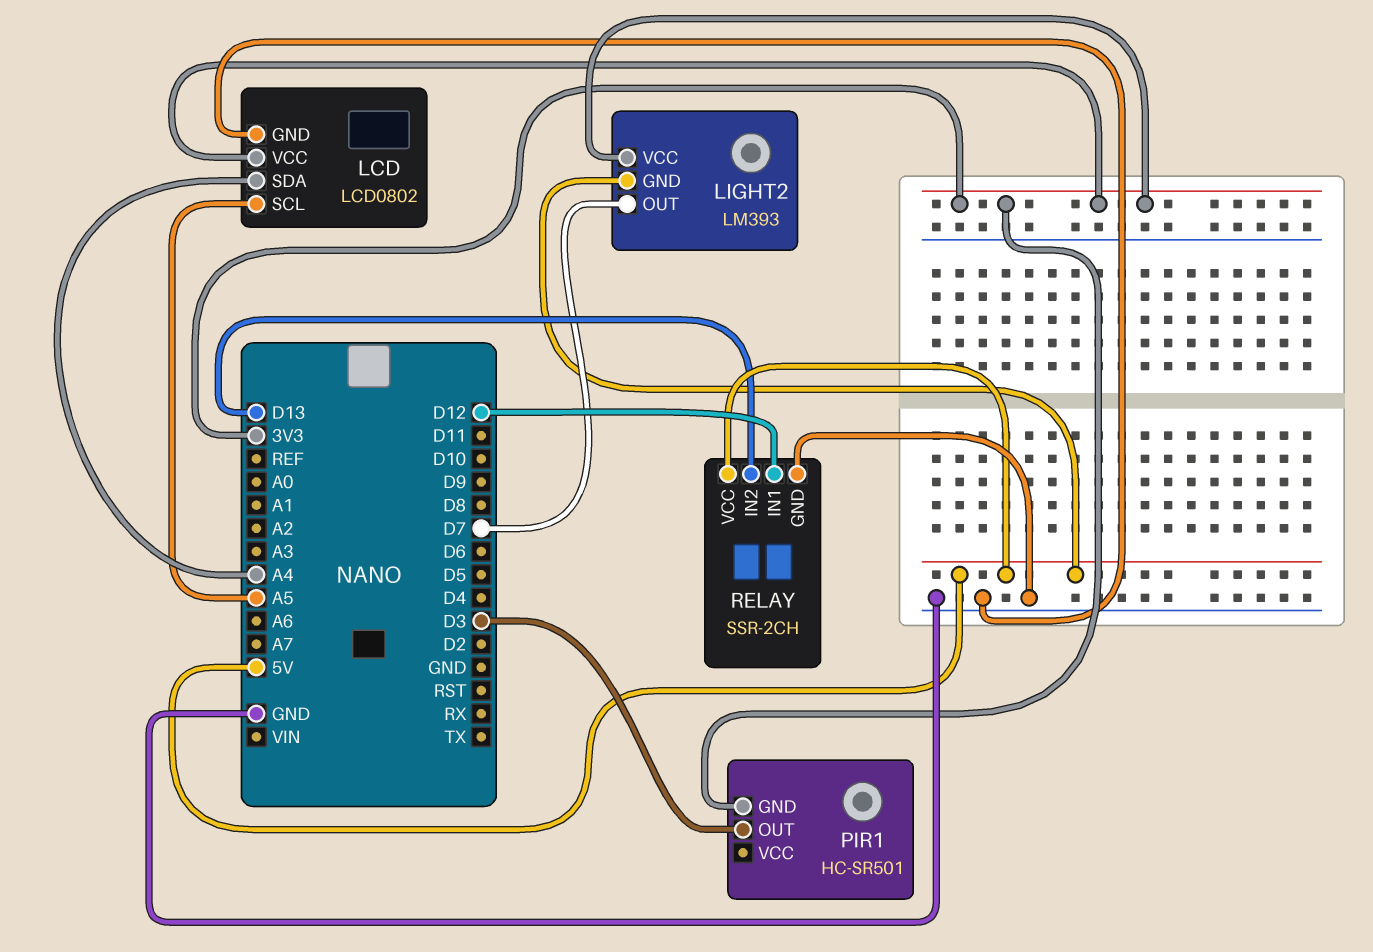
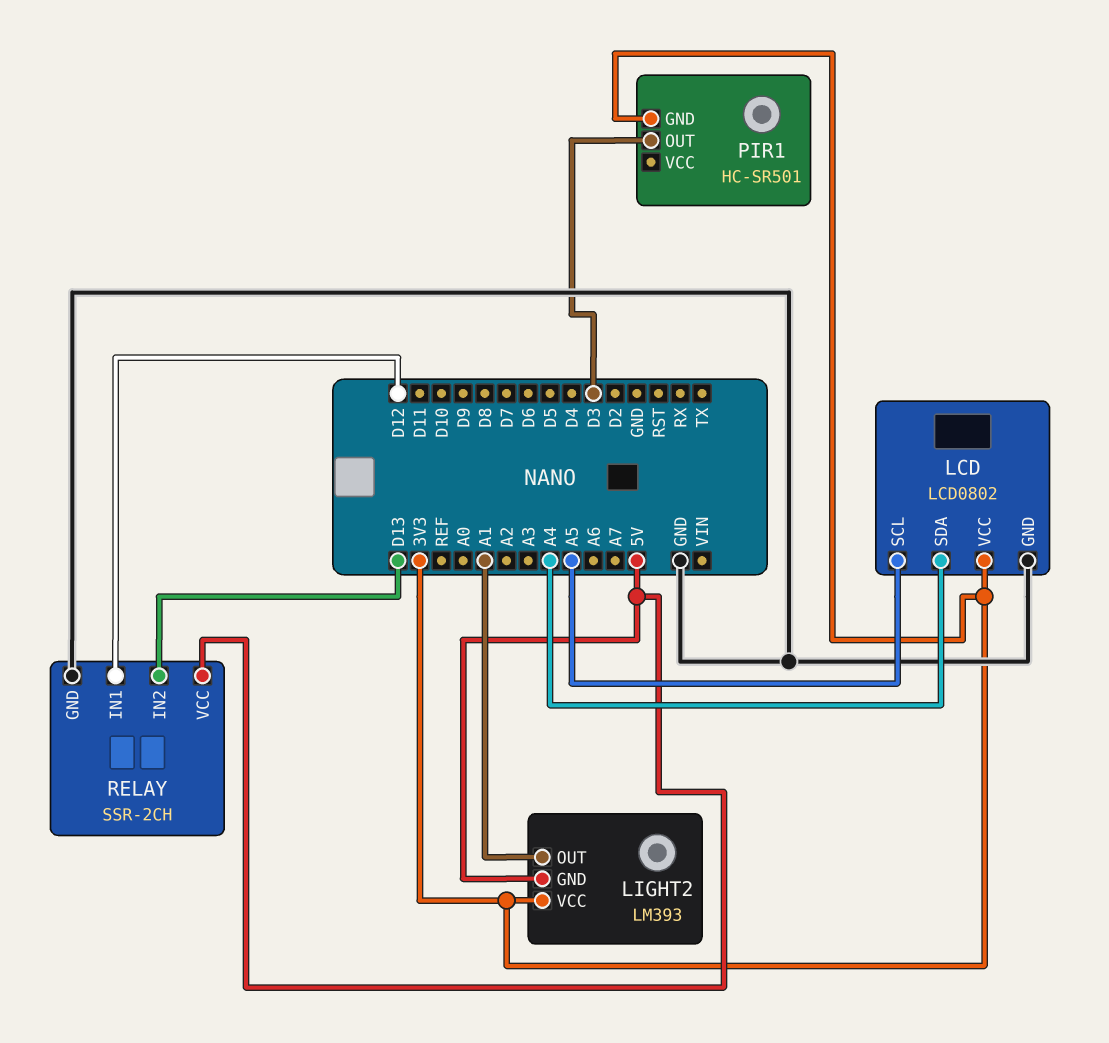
LIGHT2 pin OUT: D7 -> A1

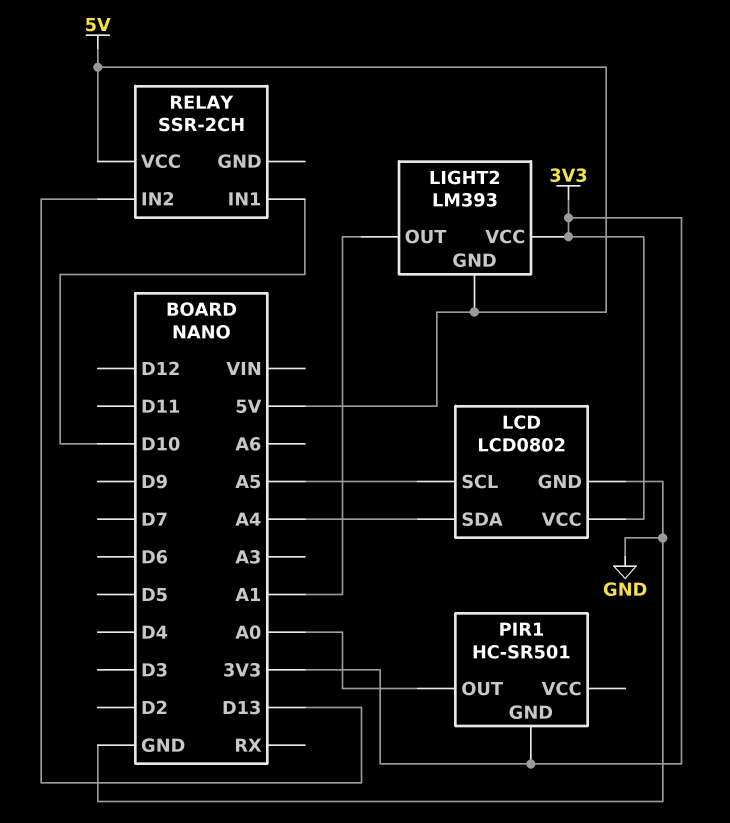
PIR1 pin OUT: D3 -> A0
RELAY pin GND: GND -> none
RELAY pin IN1: D12 -> D10

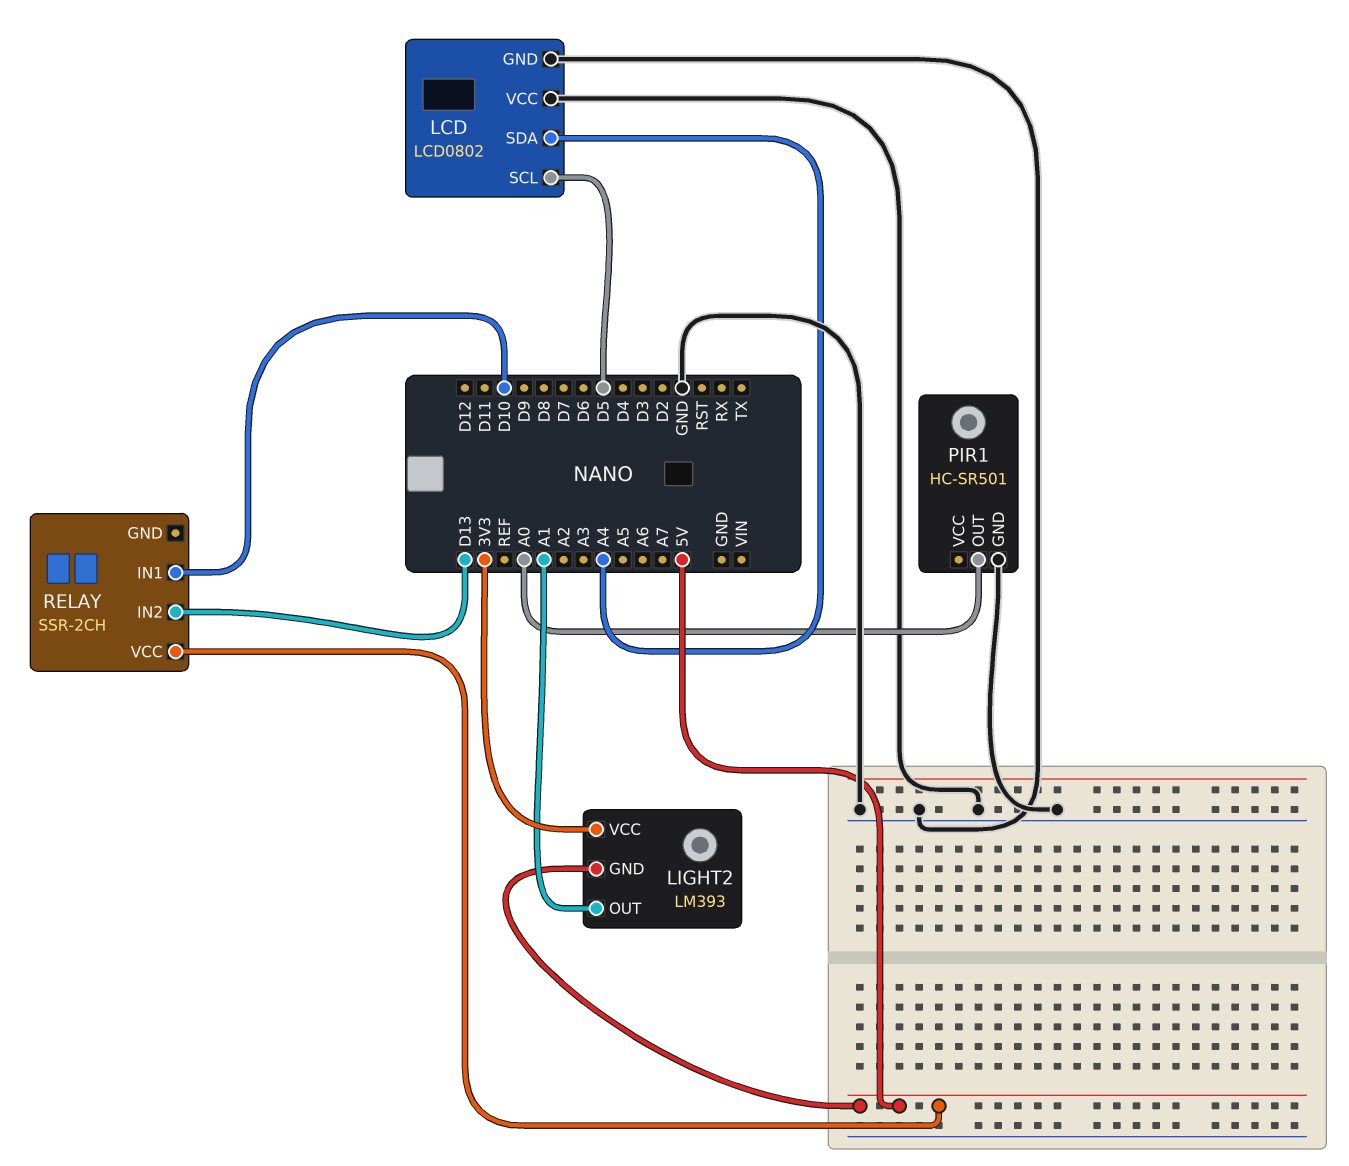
LCD pin SCL: A5 -> D5
LCD pin VCC: 3V3 -> GND
PIR1 pin GND: 3V3 -> GND

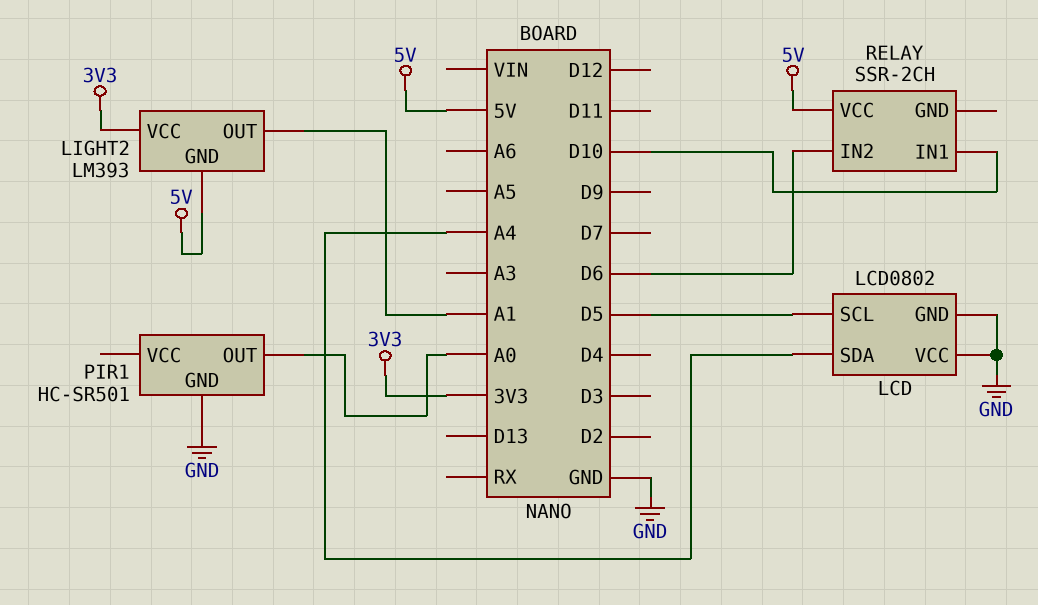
RELAY pin IN2: D13 -> D6

